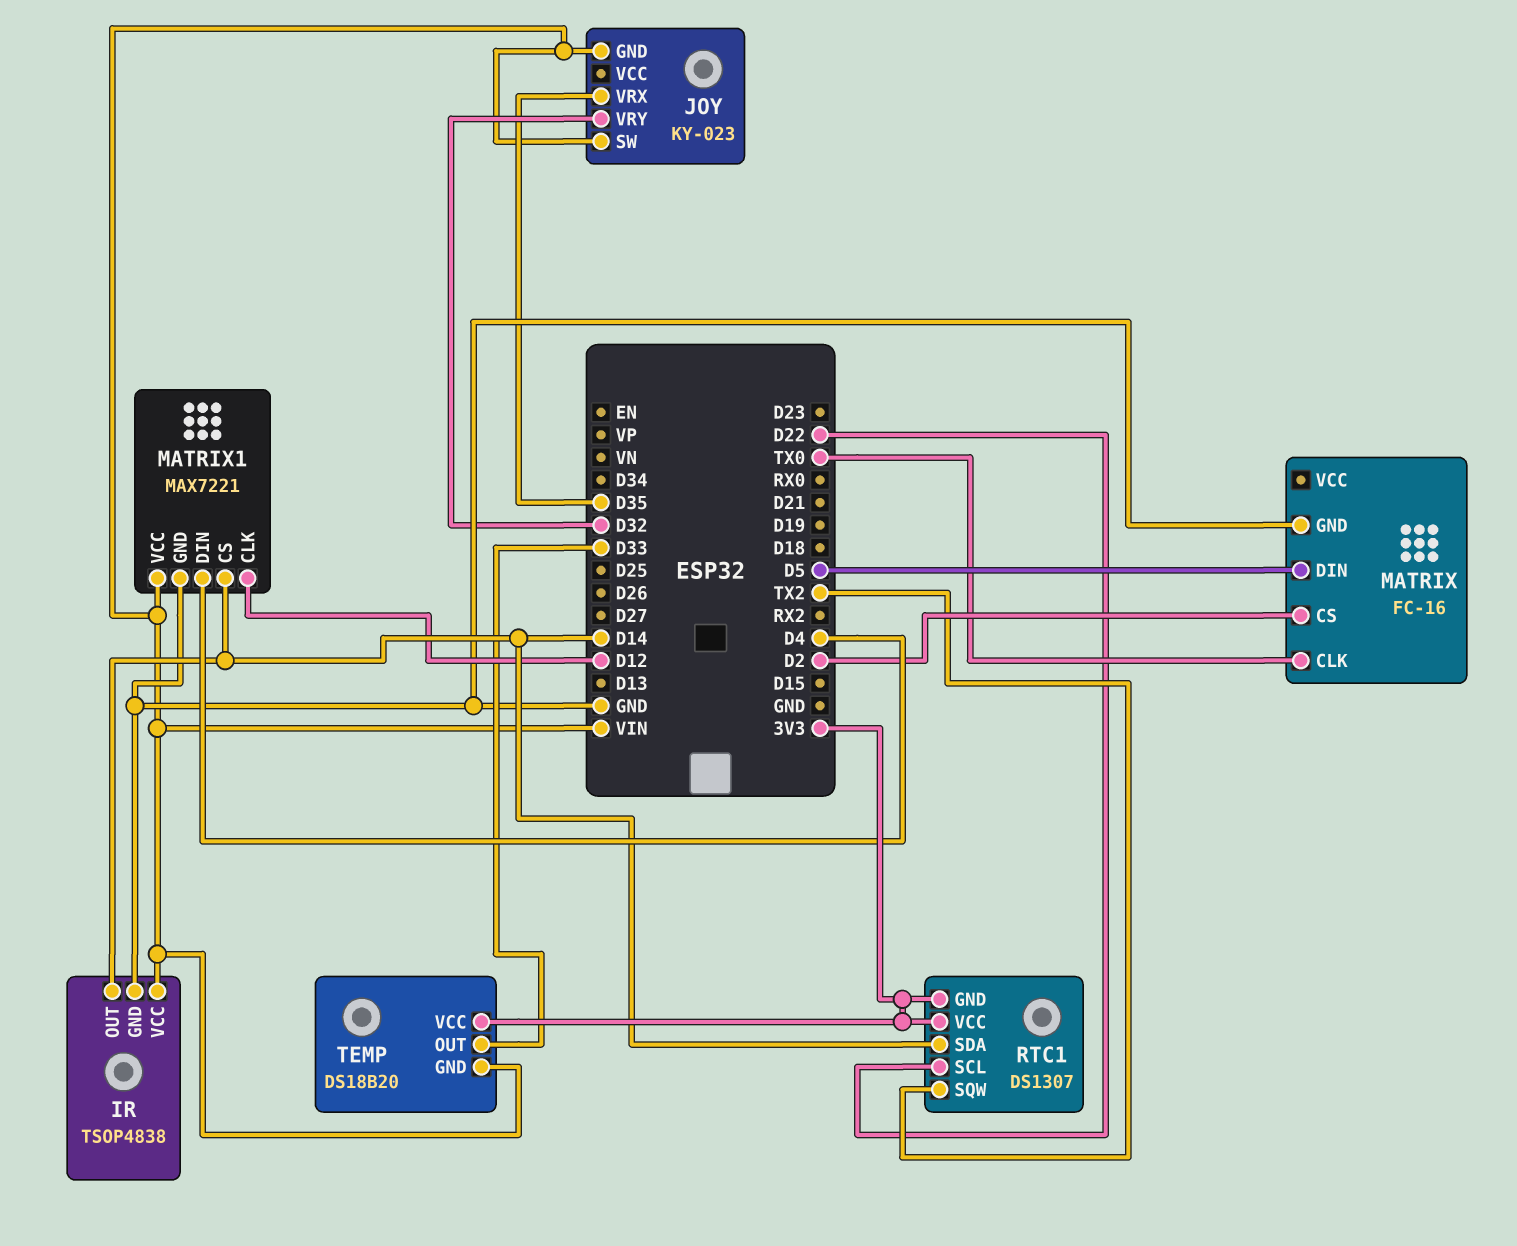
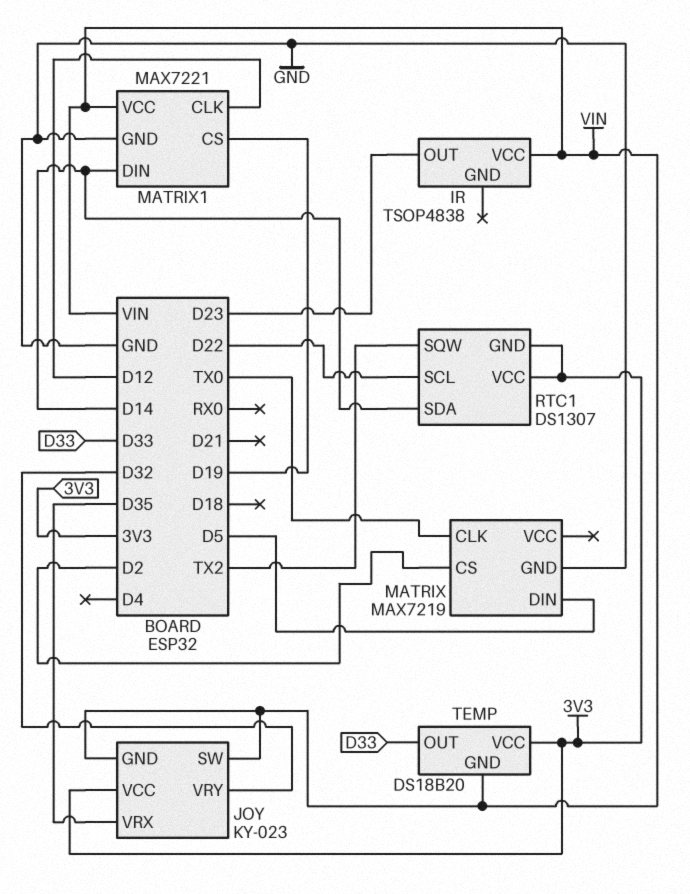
IR pin GND: GND -> none
IR pin OUT: D14 -> D23
JOY pin VCC: none -> 3V3
MATRIX: FC-16 -> MAX7219
MATRIX1 pin CS: D14 -> D19
MATRIX1 pin DIN: D4 -> D14

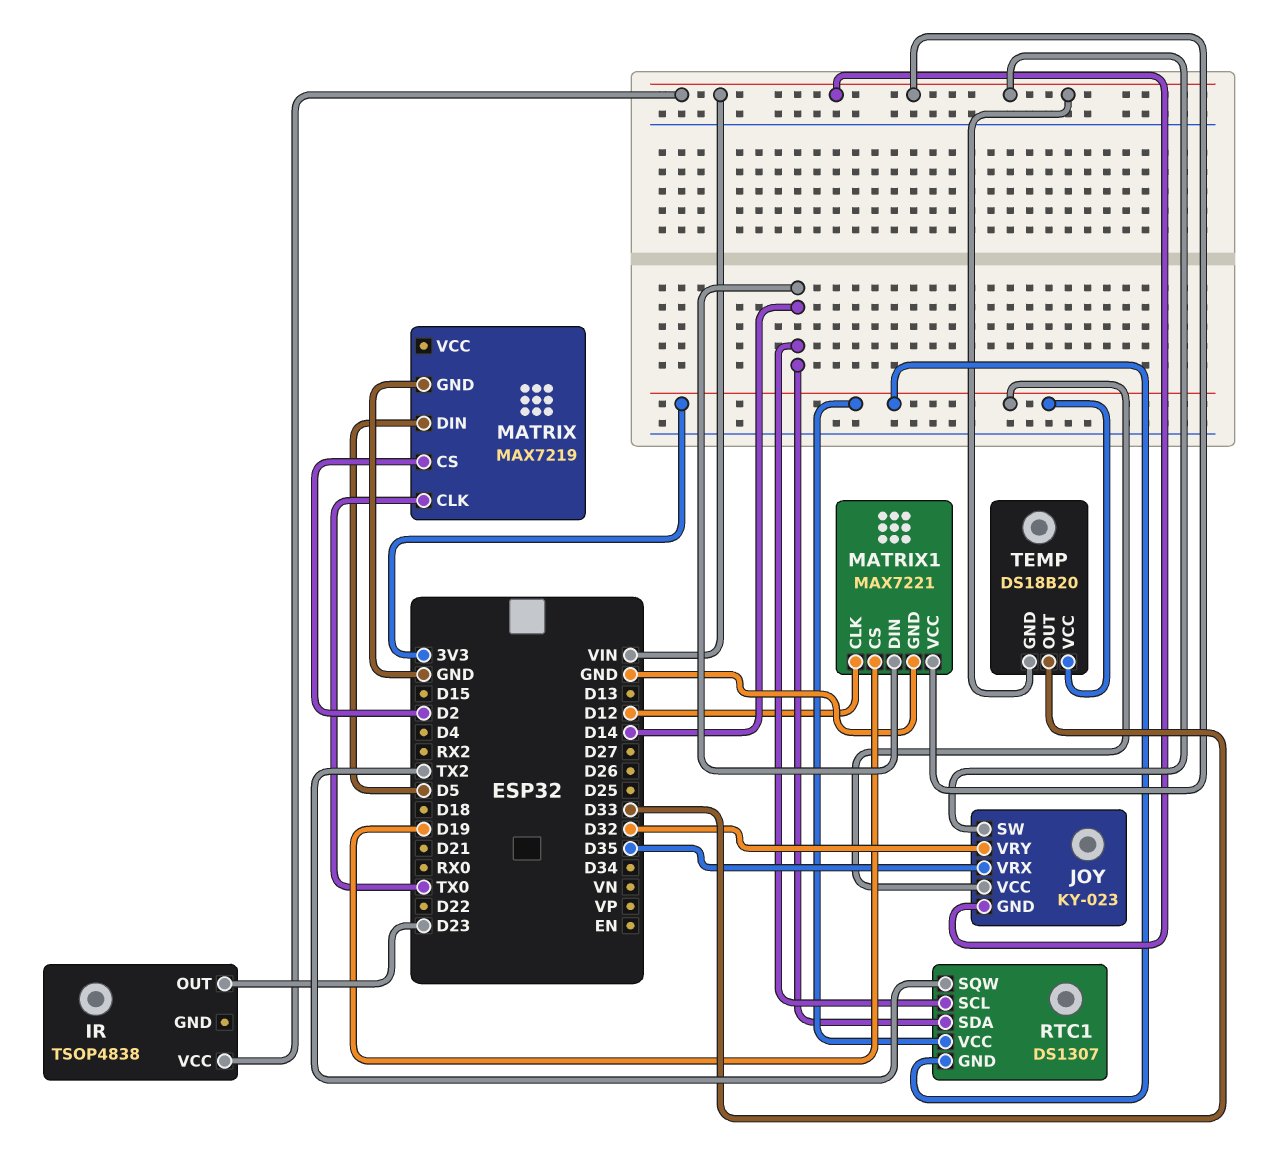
RTC1 pin SCL: D22 -> D14

